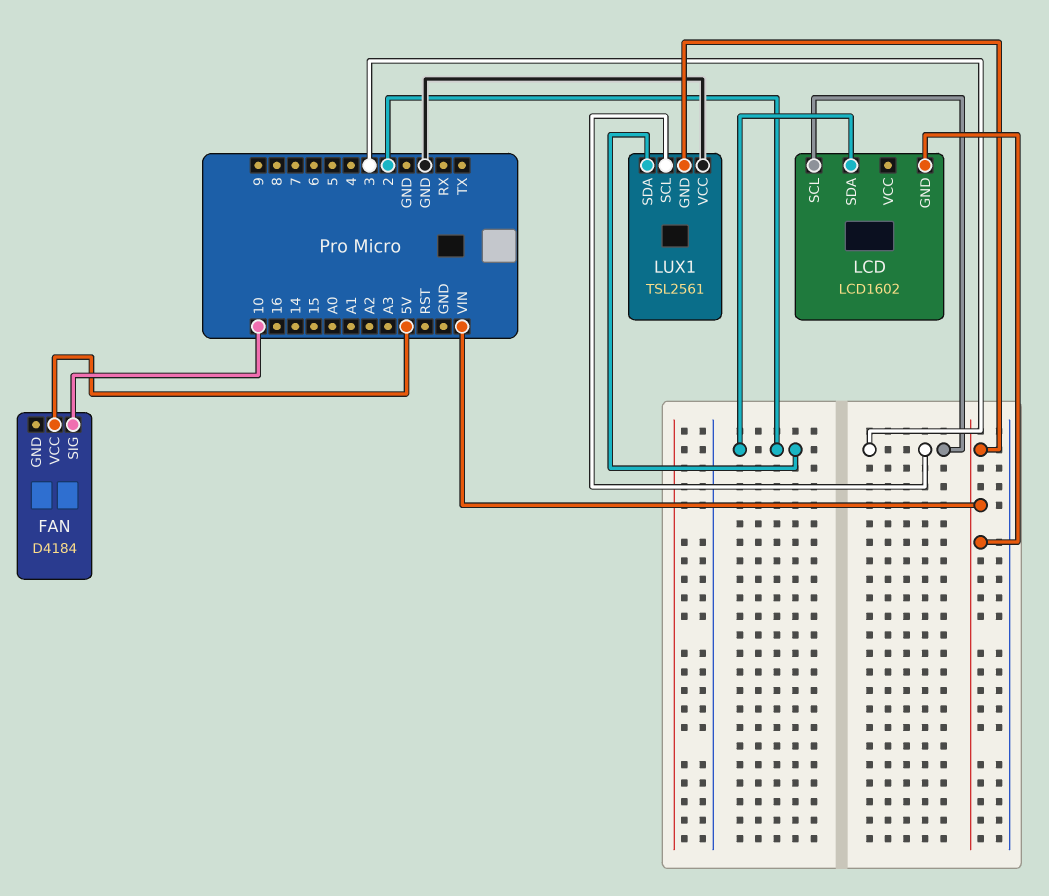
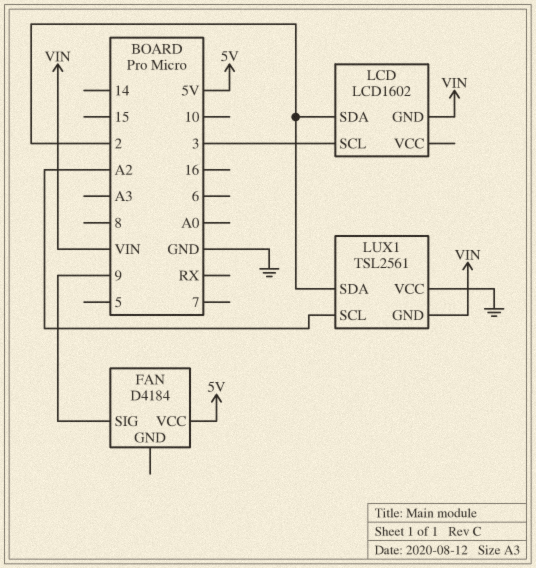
FAN pin SIG: 10 -> 9
LUX1 pin SCL: 3 -> A2

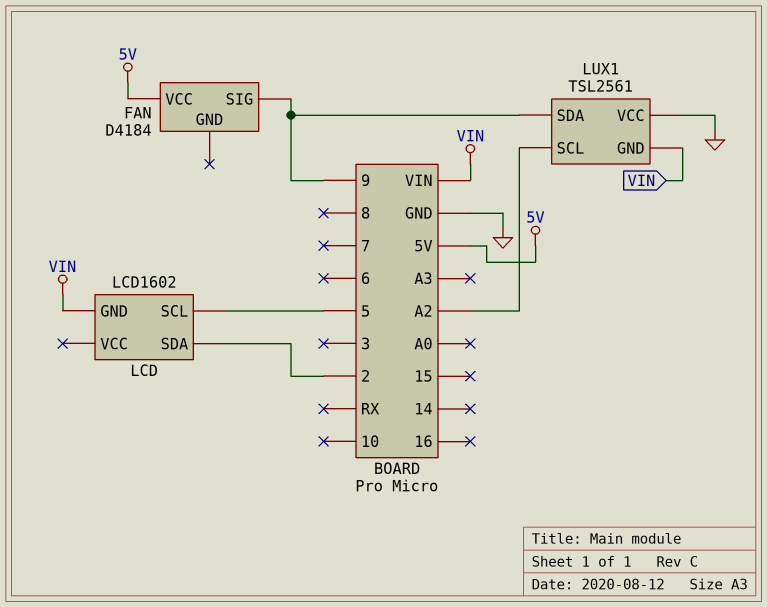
LCD pin SCL: 3 -> 5
LUX1 pin SDA: 2 -> 9

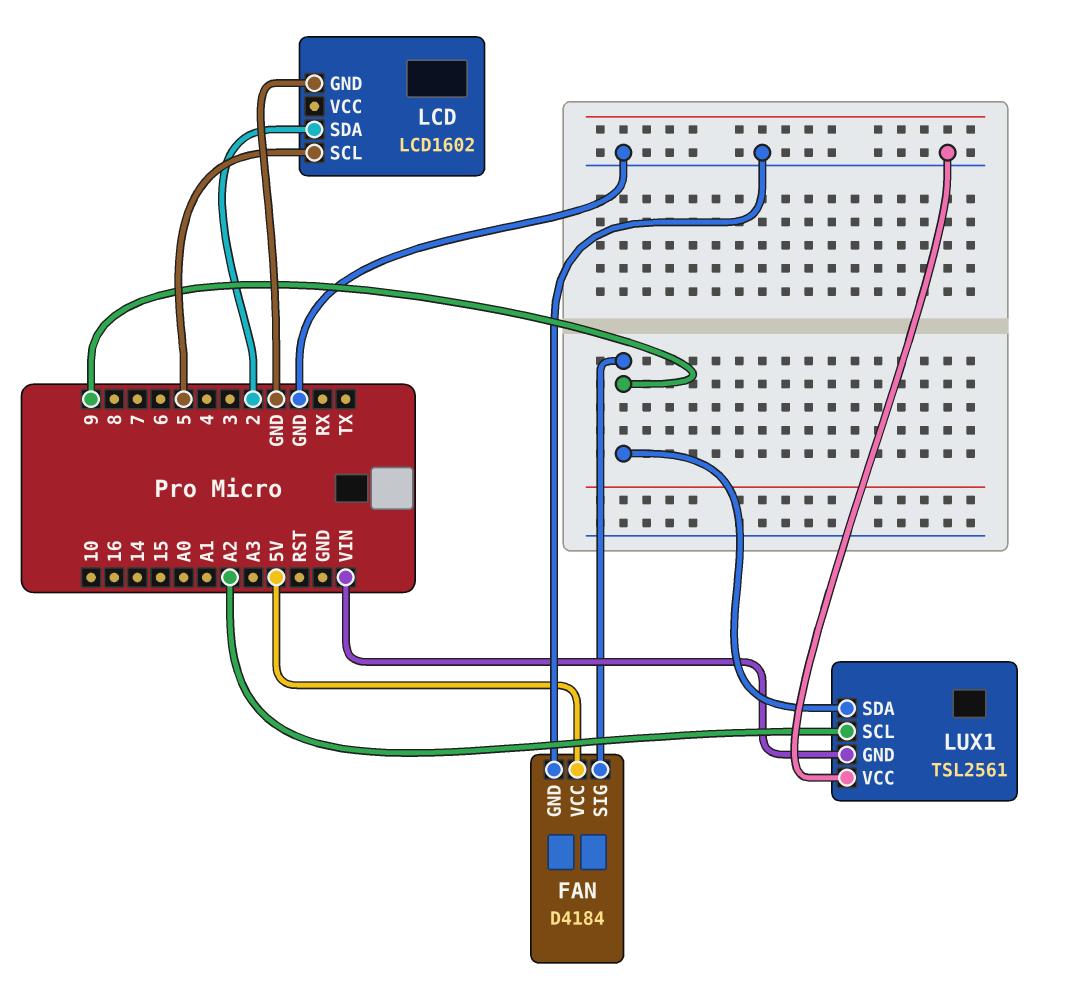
FAN pin GND: none -> GND
LCD pin GND: VIN -> GND

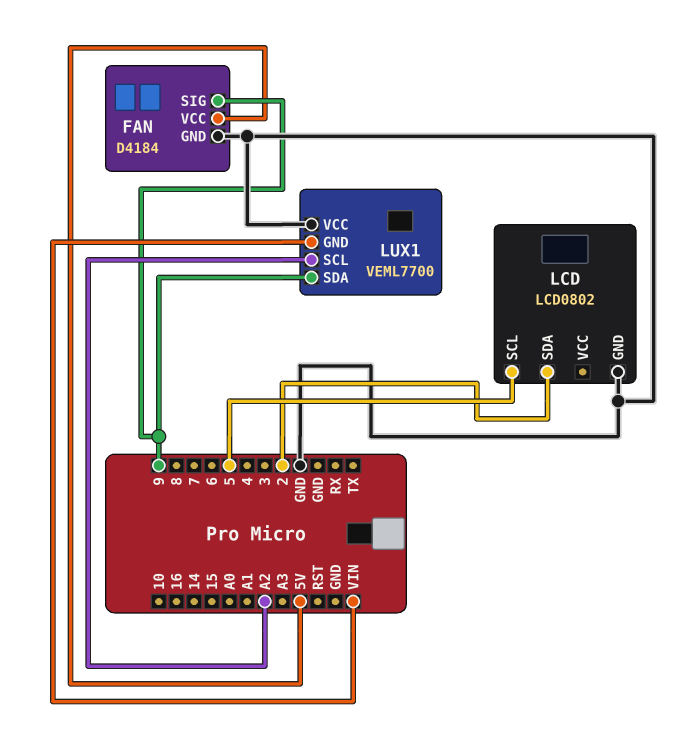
LCD: LCD1602 -> LCD0802
LUX1: TSL2561 -> VEML7700

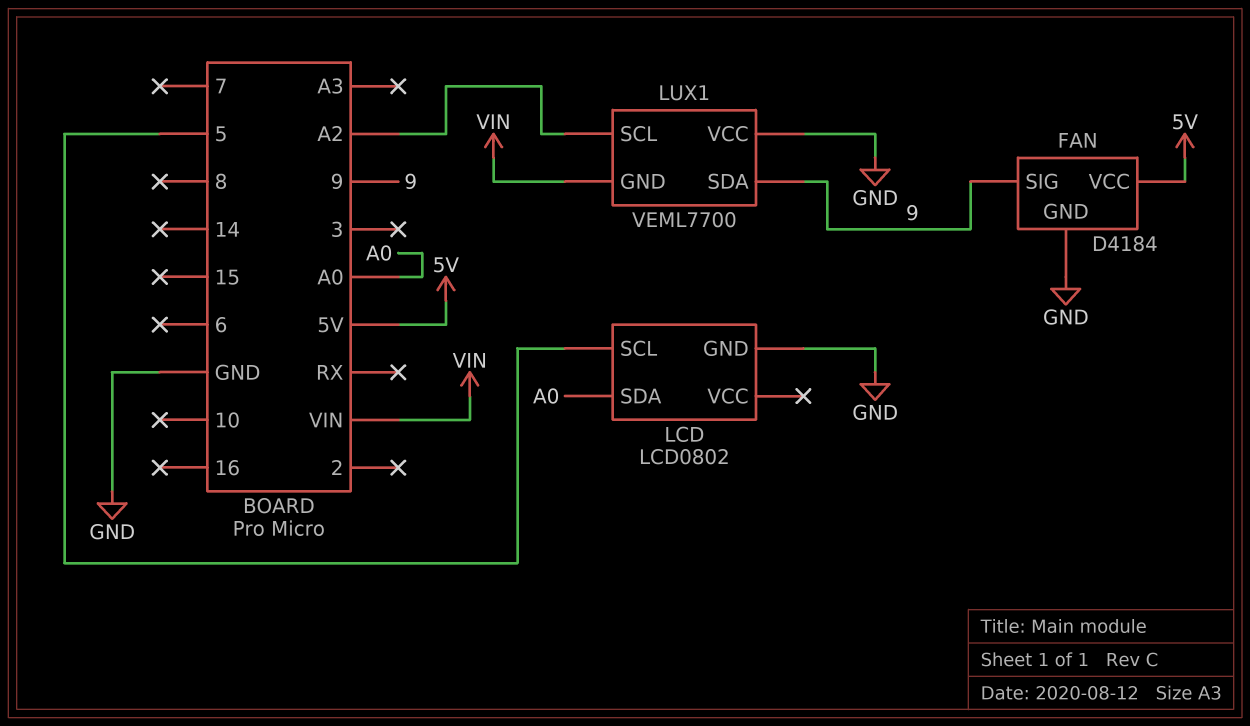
LCD pin SDA: 2 -> A0

